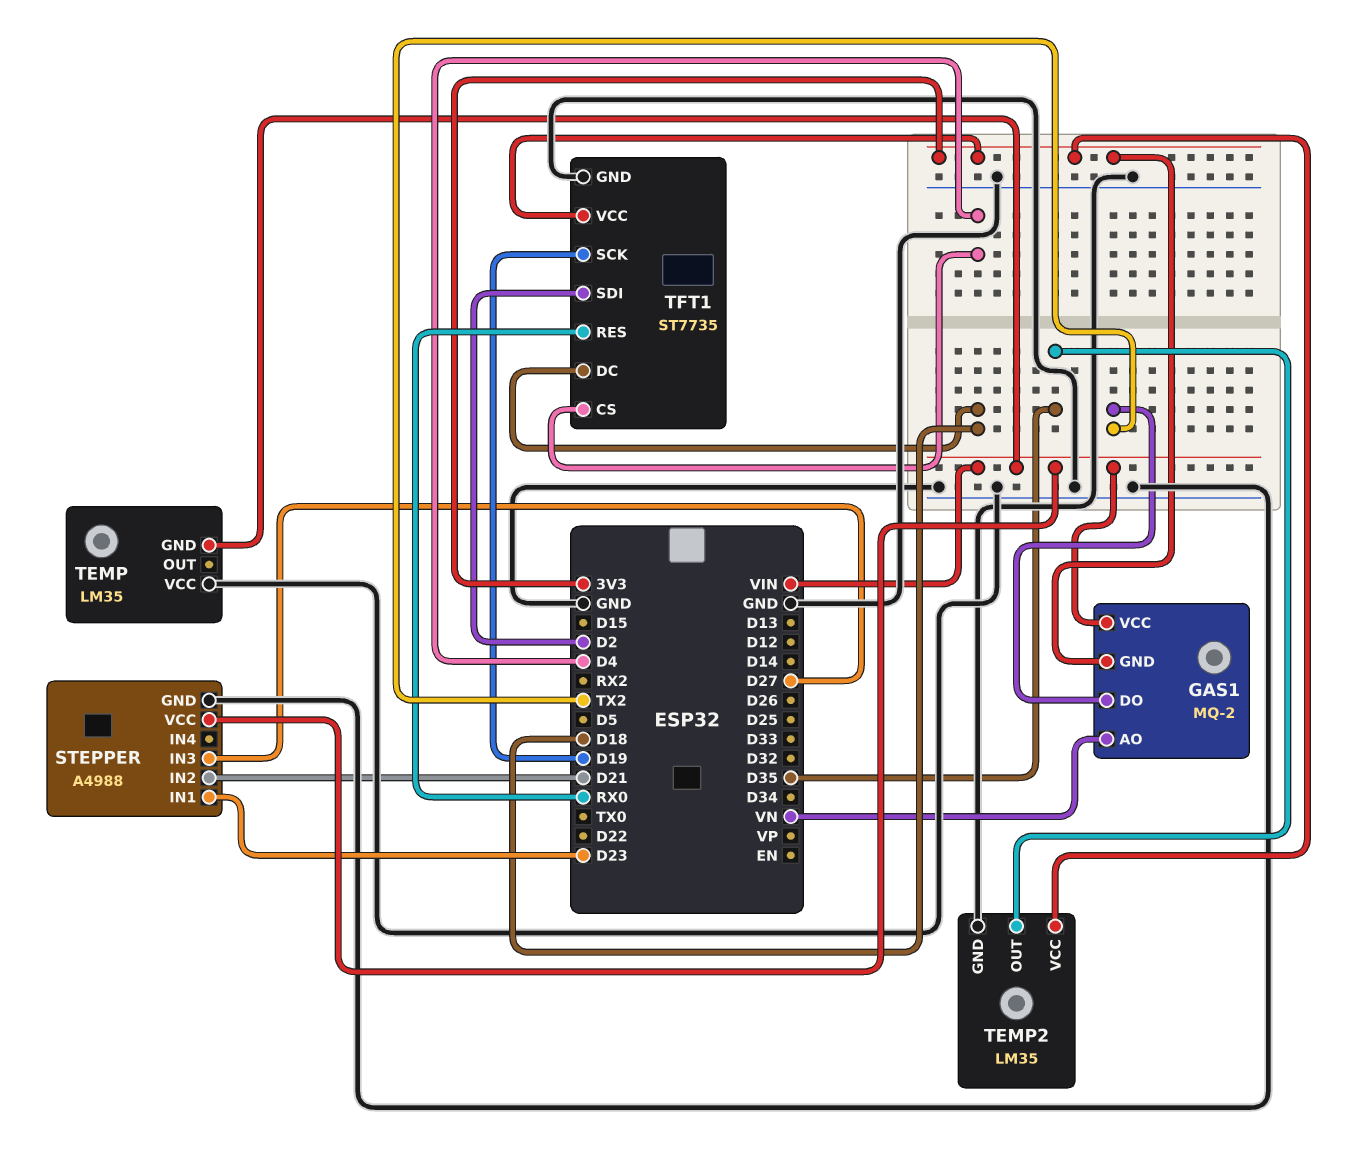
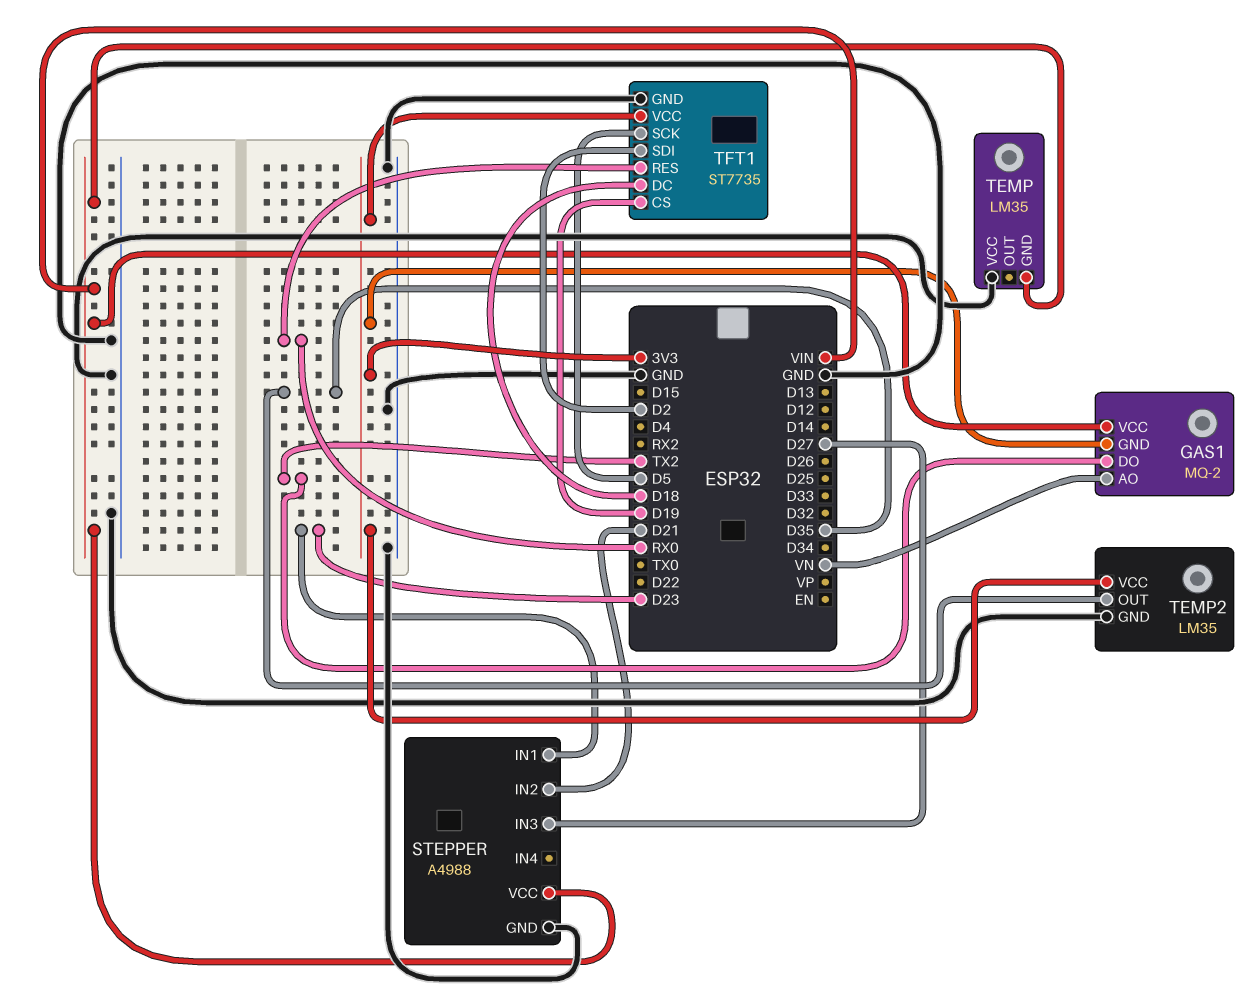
TFT1 pin CS: D4 -> D19
TFT1 pin SCK: D19 -> D5

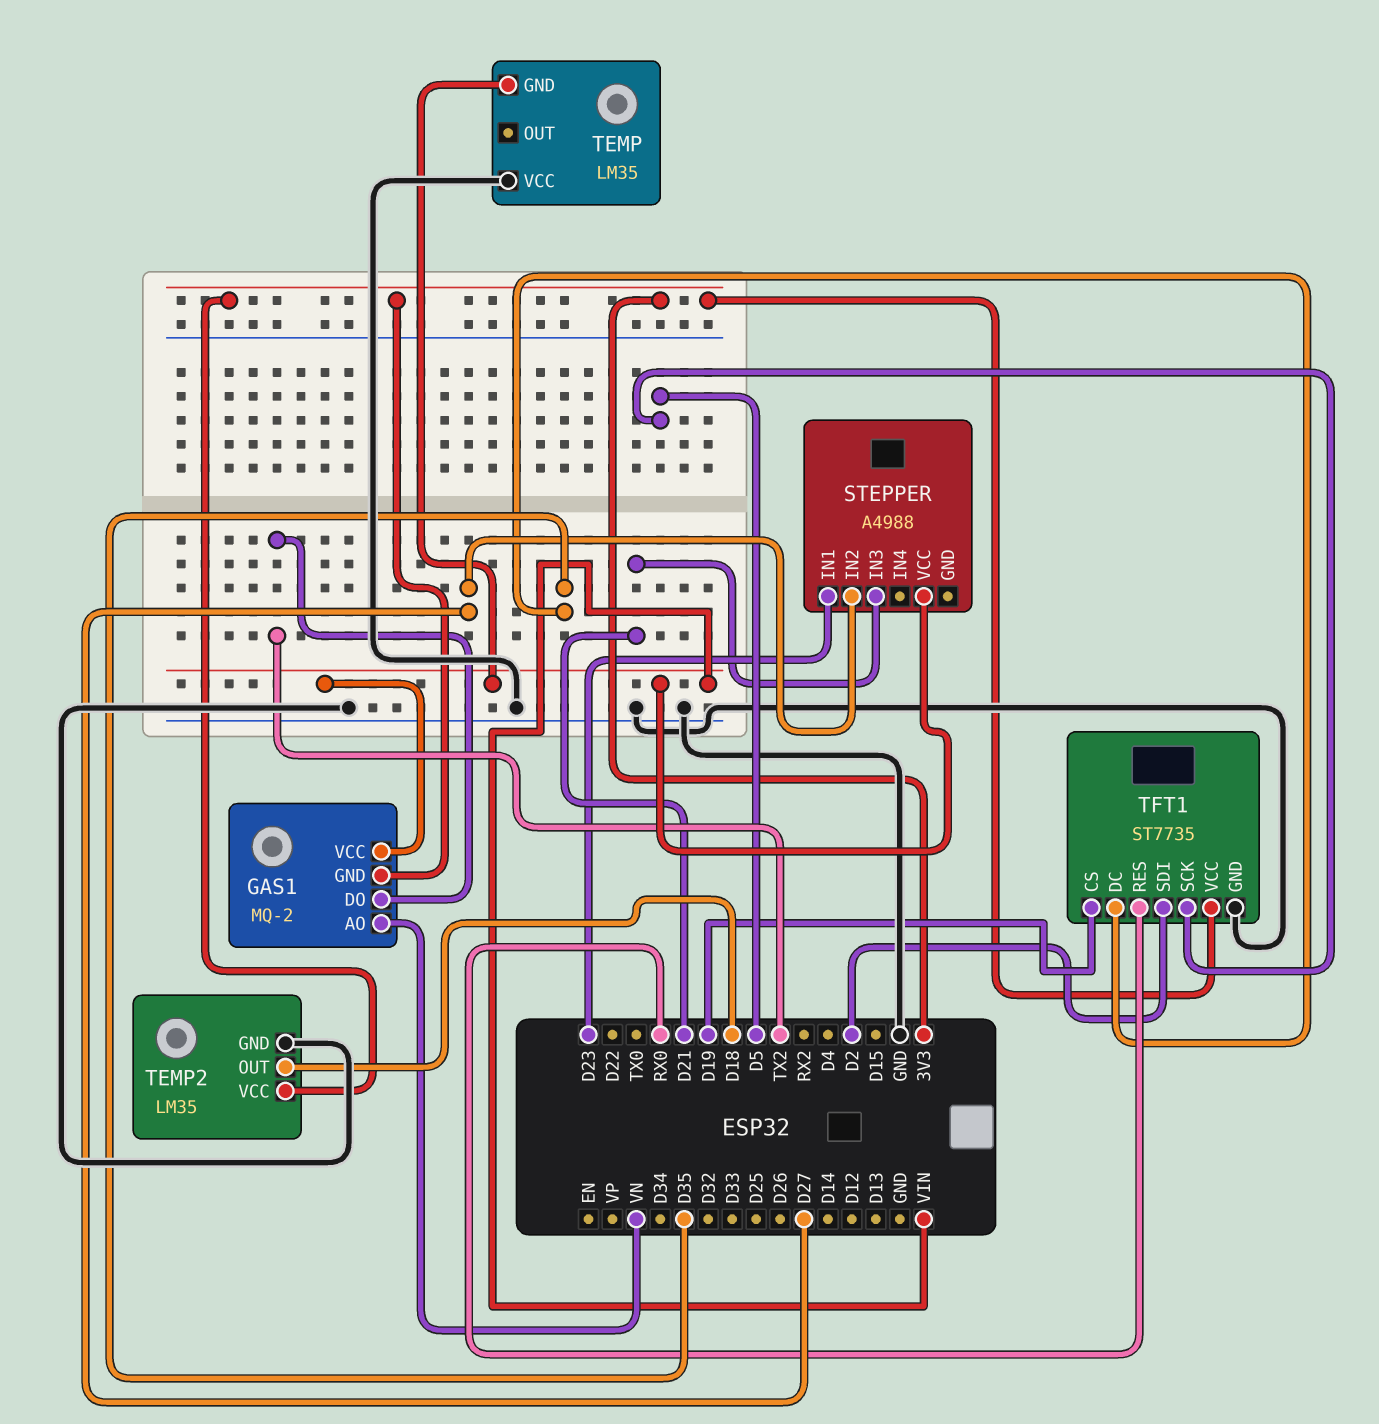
STEPPER pin GND: GND -> none
STEPPER pin IN2: D21 -> D27
STEPPER pin IN3: D27 -> D21
TEMP2 pin OUT: D35 -> D18
TFT1 pin DC: D18 -> D35

